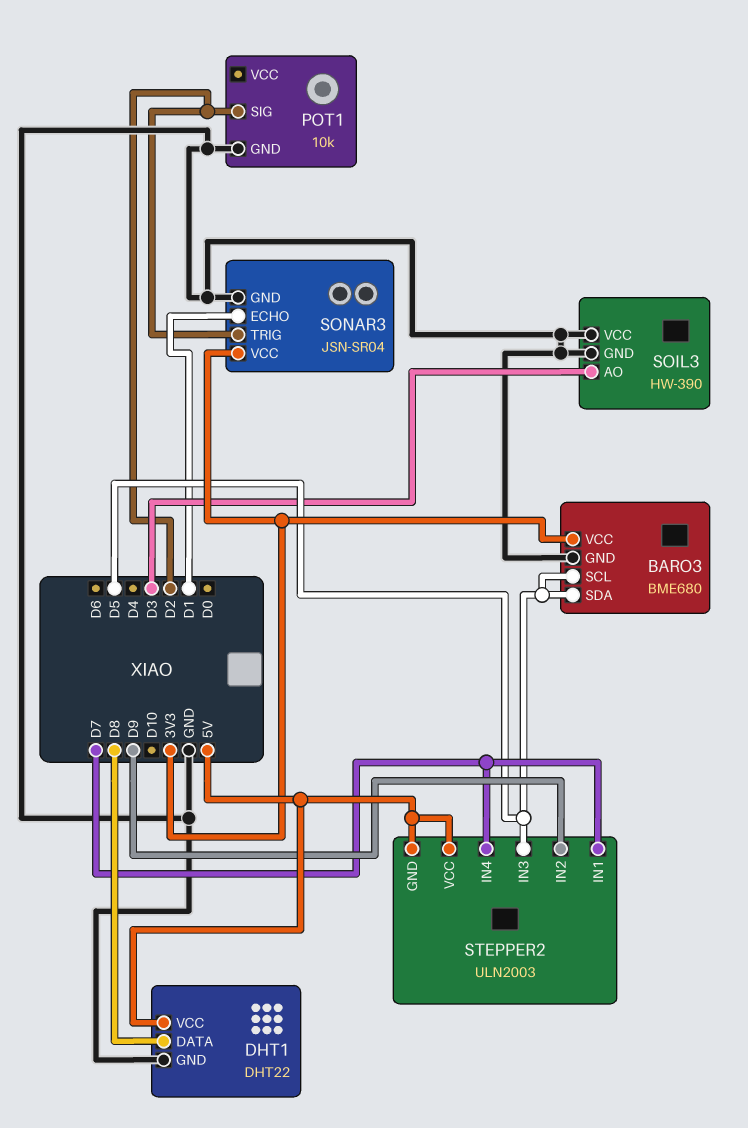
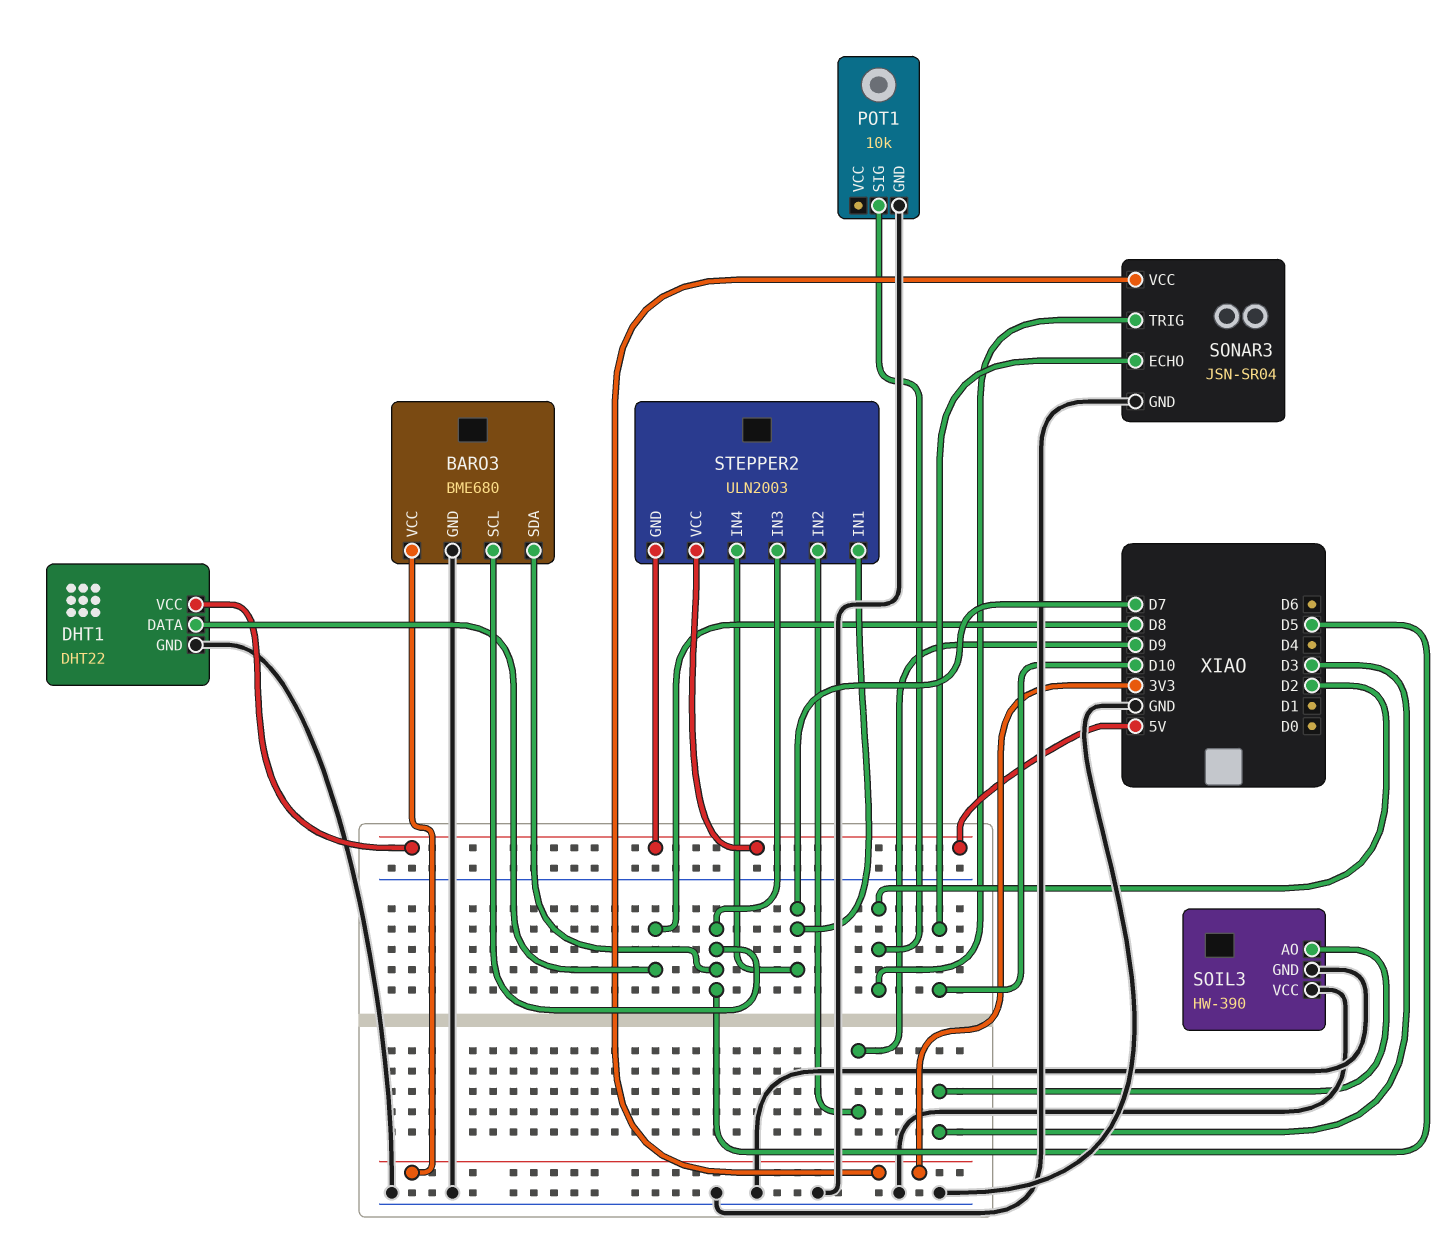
SONAR3 pin ECHO: D1 -> D10

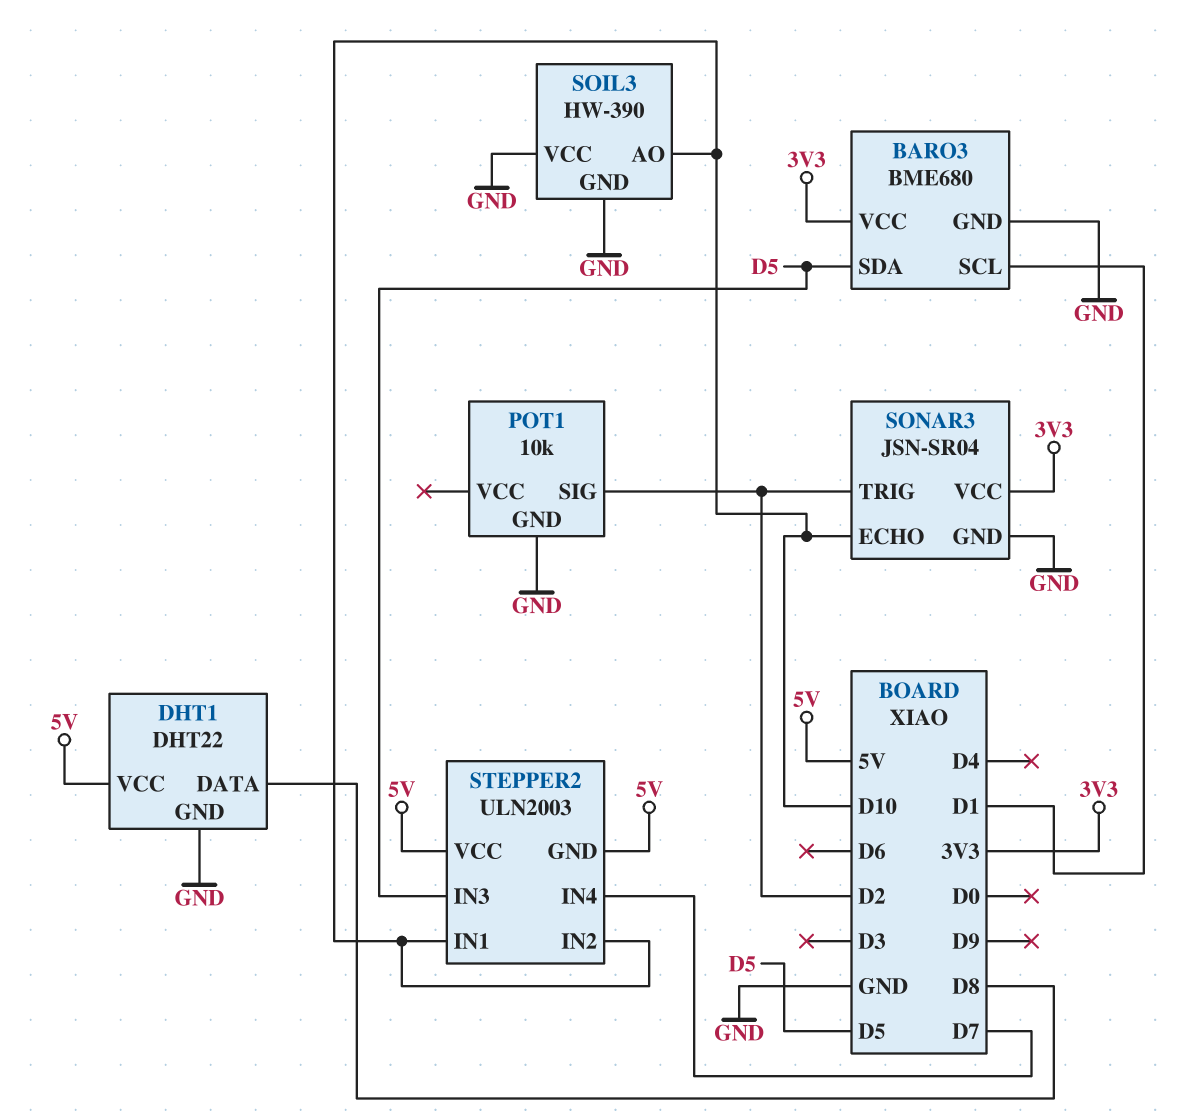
BARO3 pin SCL: D5 -> D1
SOIL3 pin AO: D3 -> D10
STEPPER2 pin IN1: D7 -> D10
STEPPER2 pin IN2: D9 -> D10

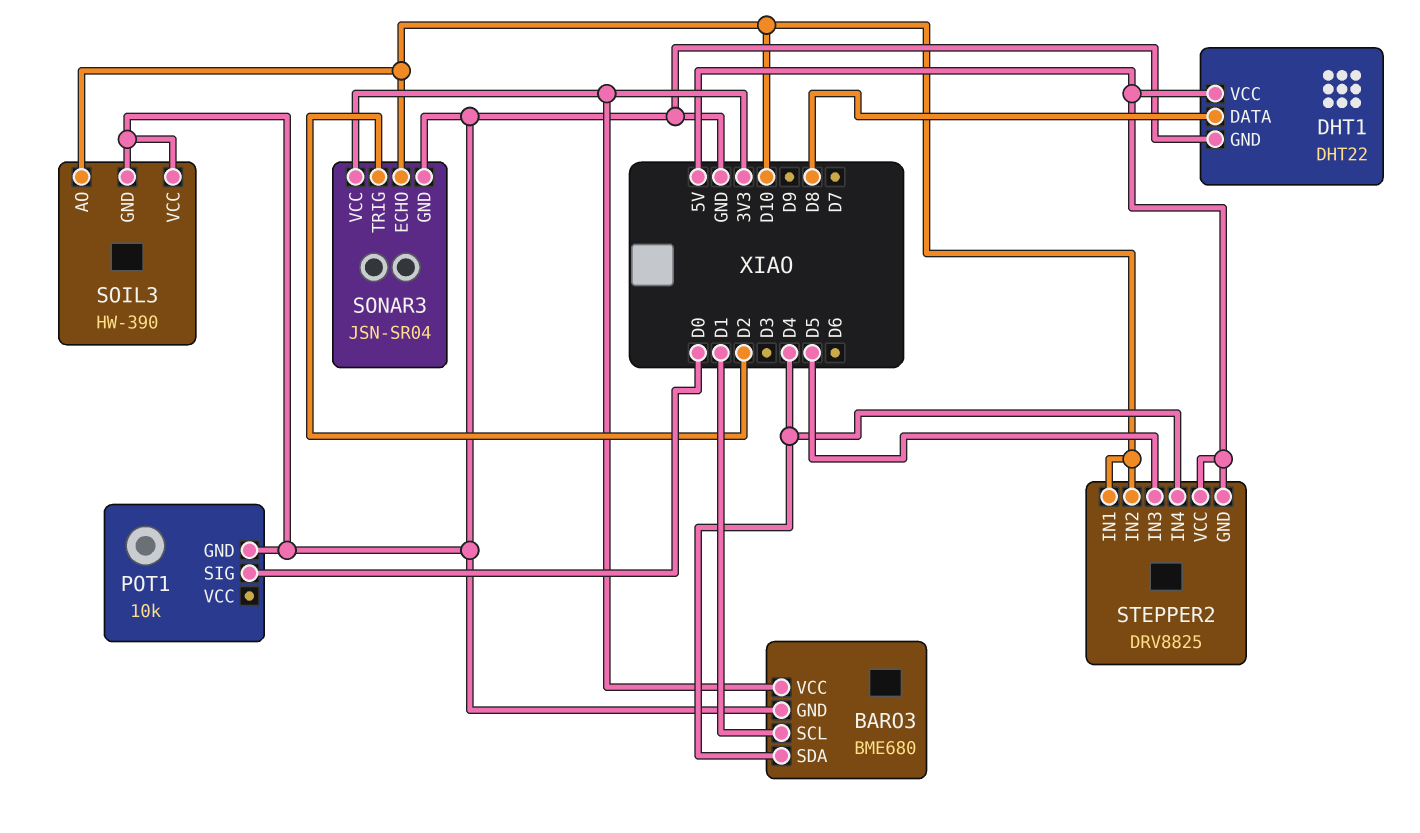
BARO3 pin SDA: D5 -> D4
POT1 pin SIG: D2 -> D0
STEPPER2: ULN2003 -> DRV8825
STEPPER2 pin IN4: D7 -> D4

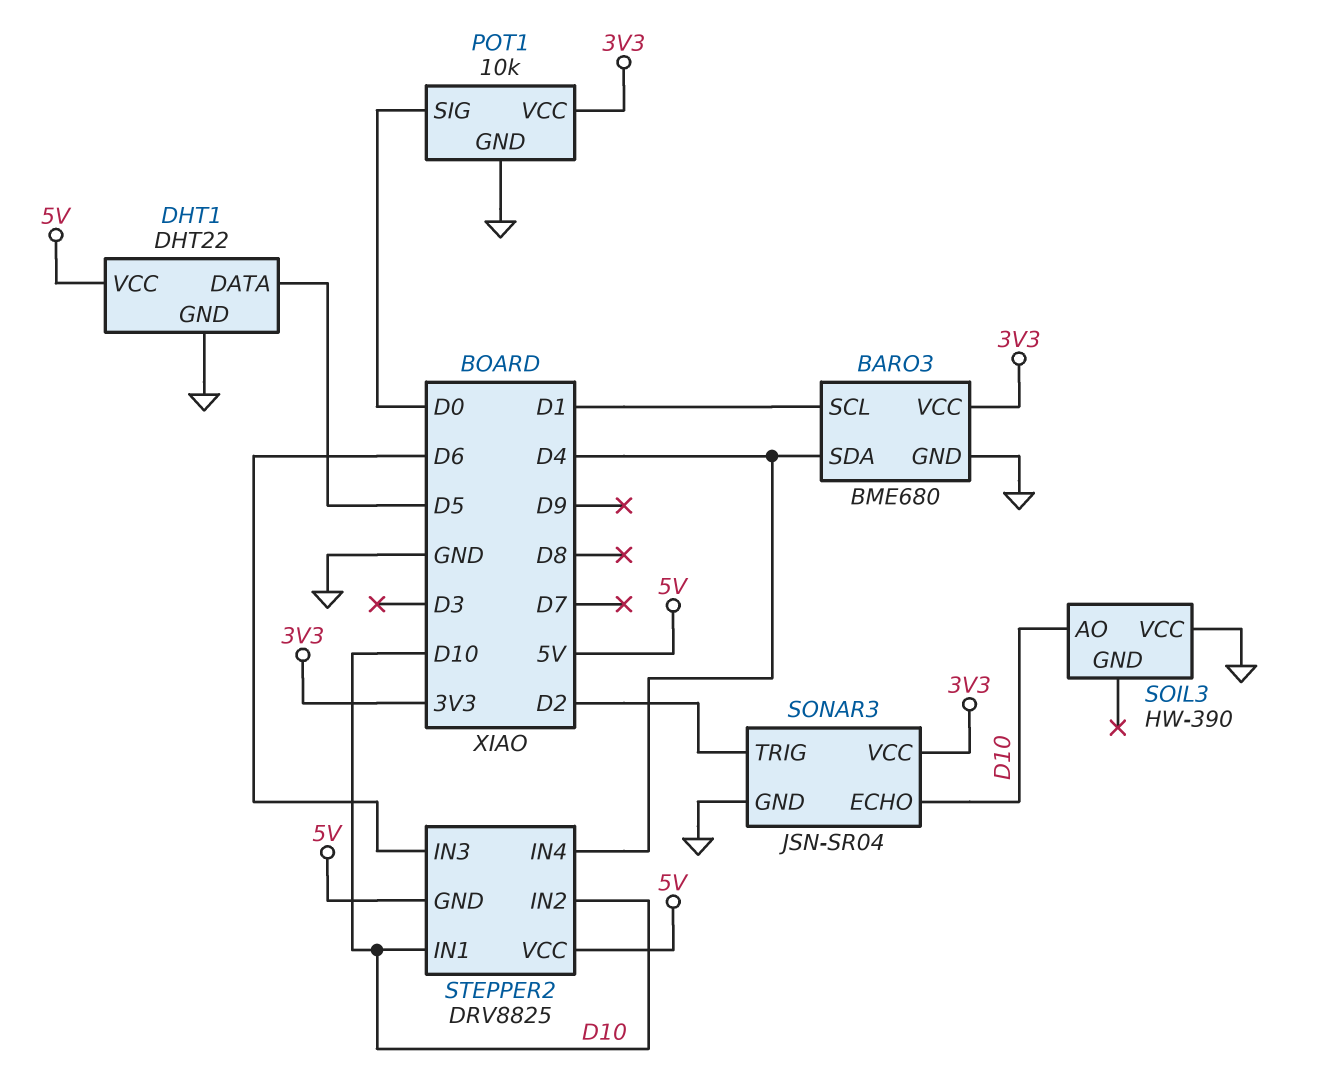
DHT1 pin DATA: D8 -> D5
POT1 pin VCC: none -> 3V3
SOIL3 pin GND: GND -> none
STEPPER2 pin IN3: D5 -> D6

